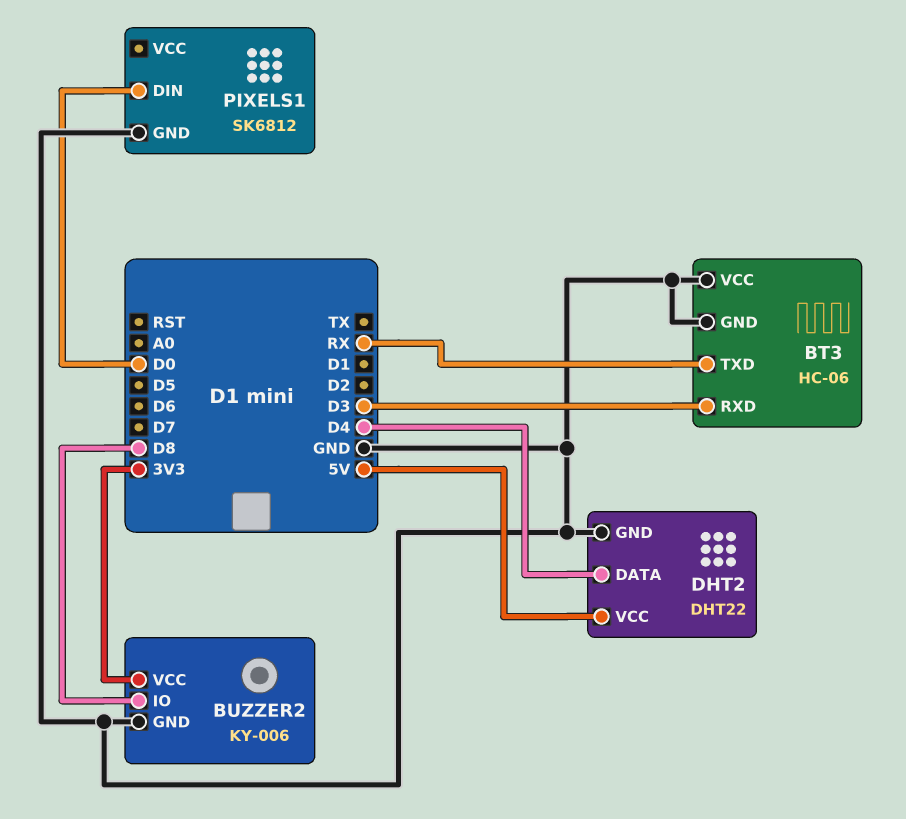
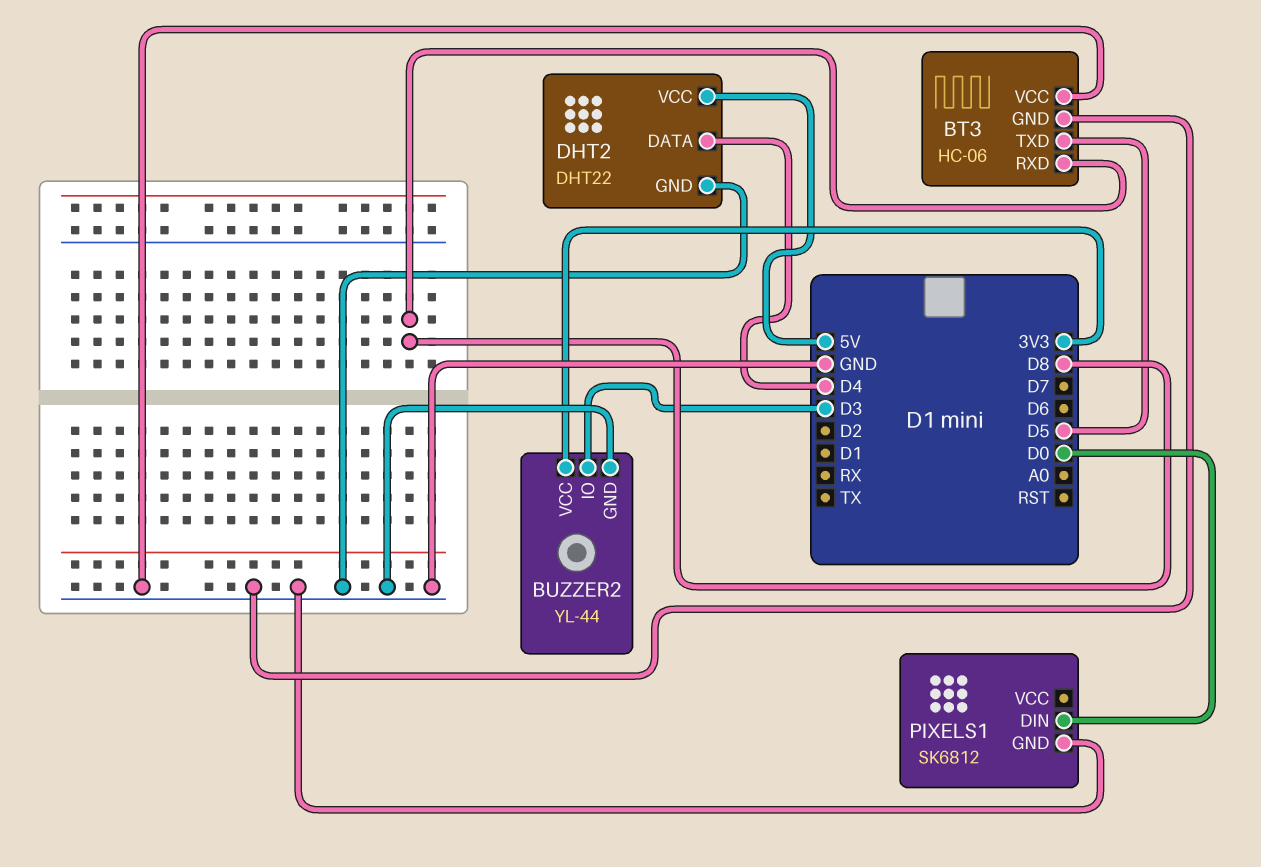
BT3 pin RXD: D3 -> D8
BT3 pin TXD: RX -> D5
BUZZER2: KY-006 -> YL-44
BUZZER2 pin IO: D8 -> D3

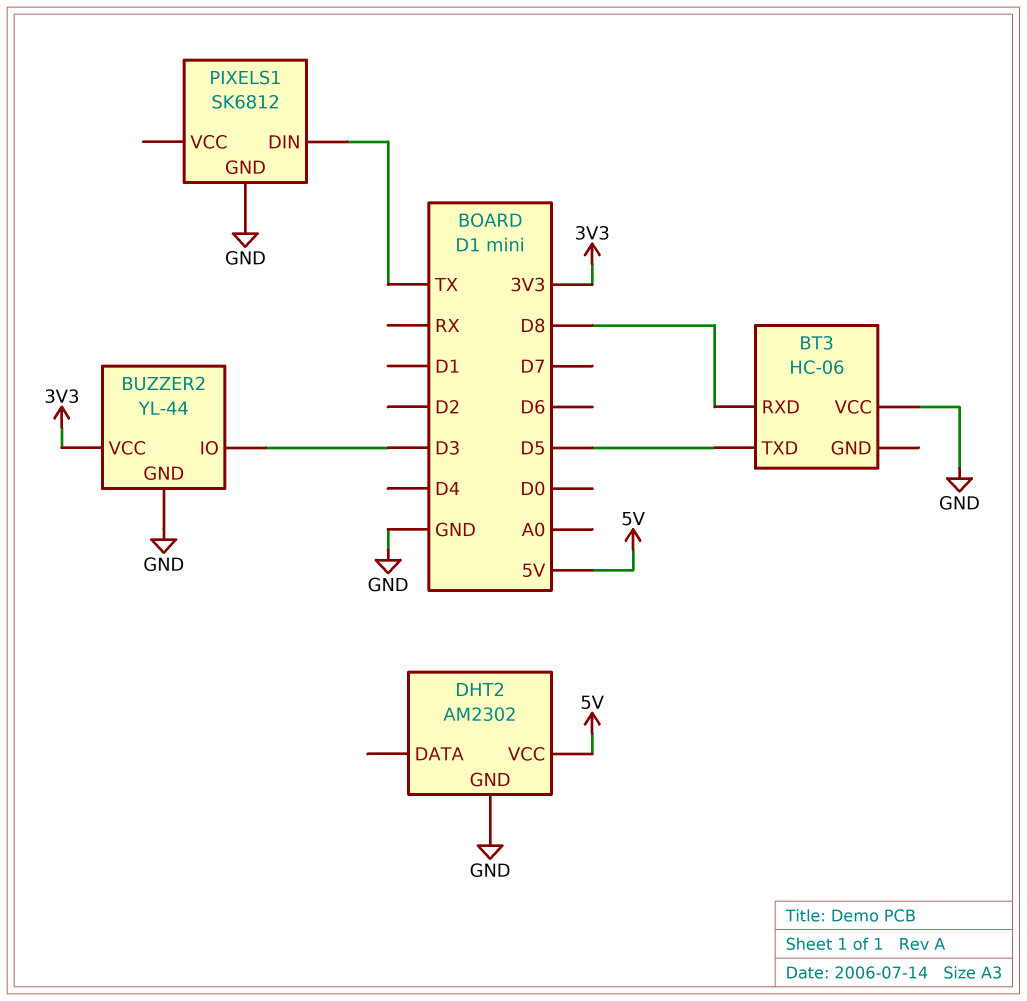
BT3 pin GND: GND -> none
DHT2: DHT22 -> AM2302
DHT2 pin DATA: D4 -> none
PIXELS1 pin DIN: D0 -> TX

